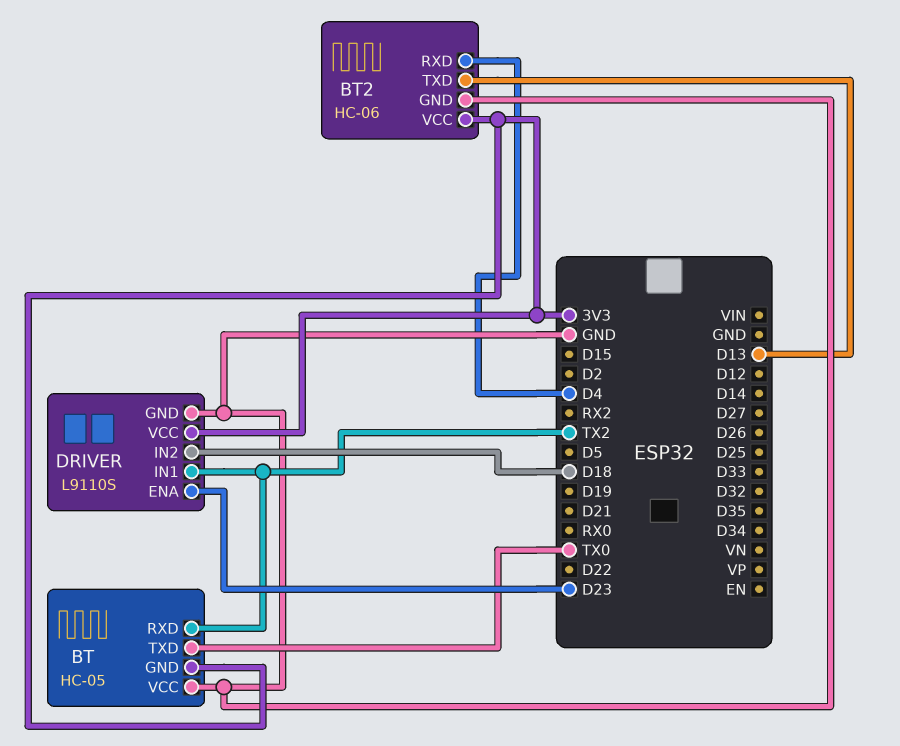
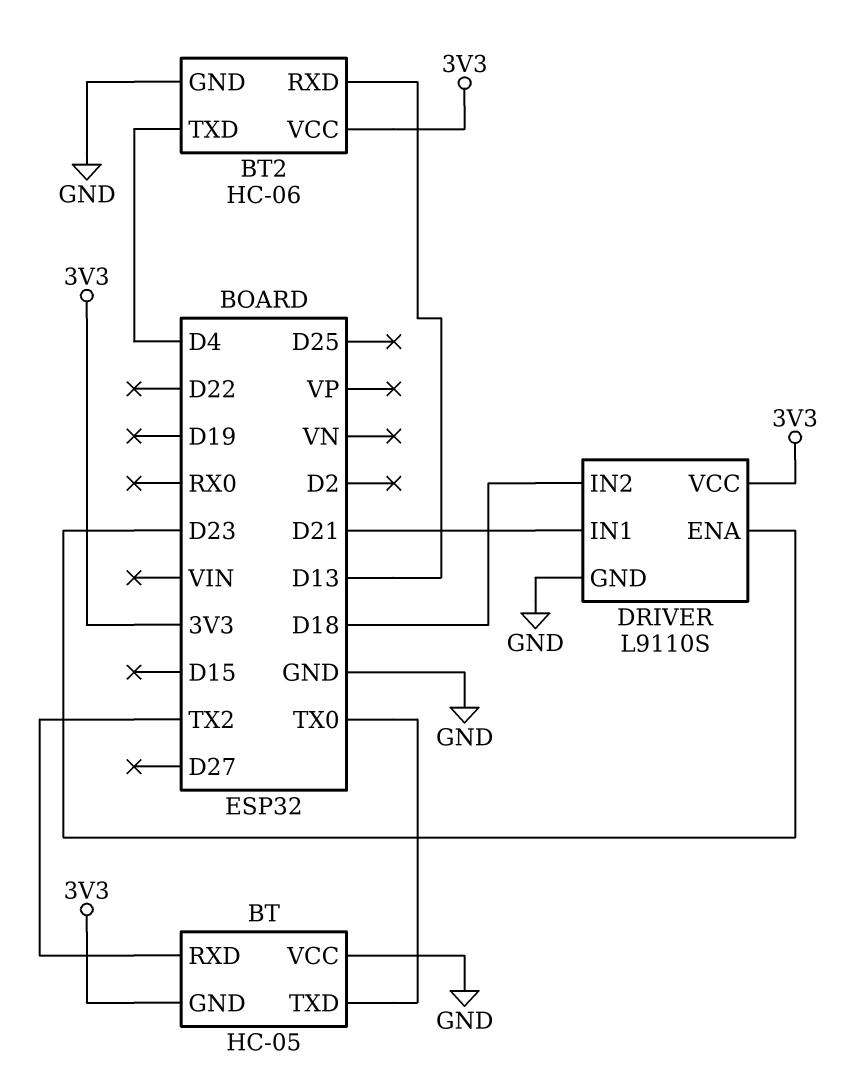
BT2 pin RXD: D4 -> D13
BT2 pin TXD: D13 -> D4
DRIVER pin IN1: TX2 -> D21

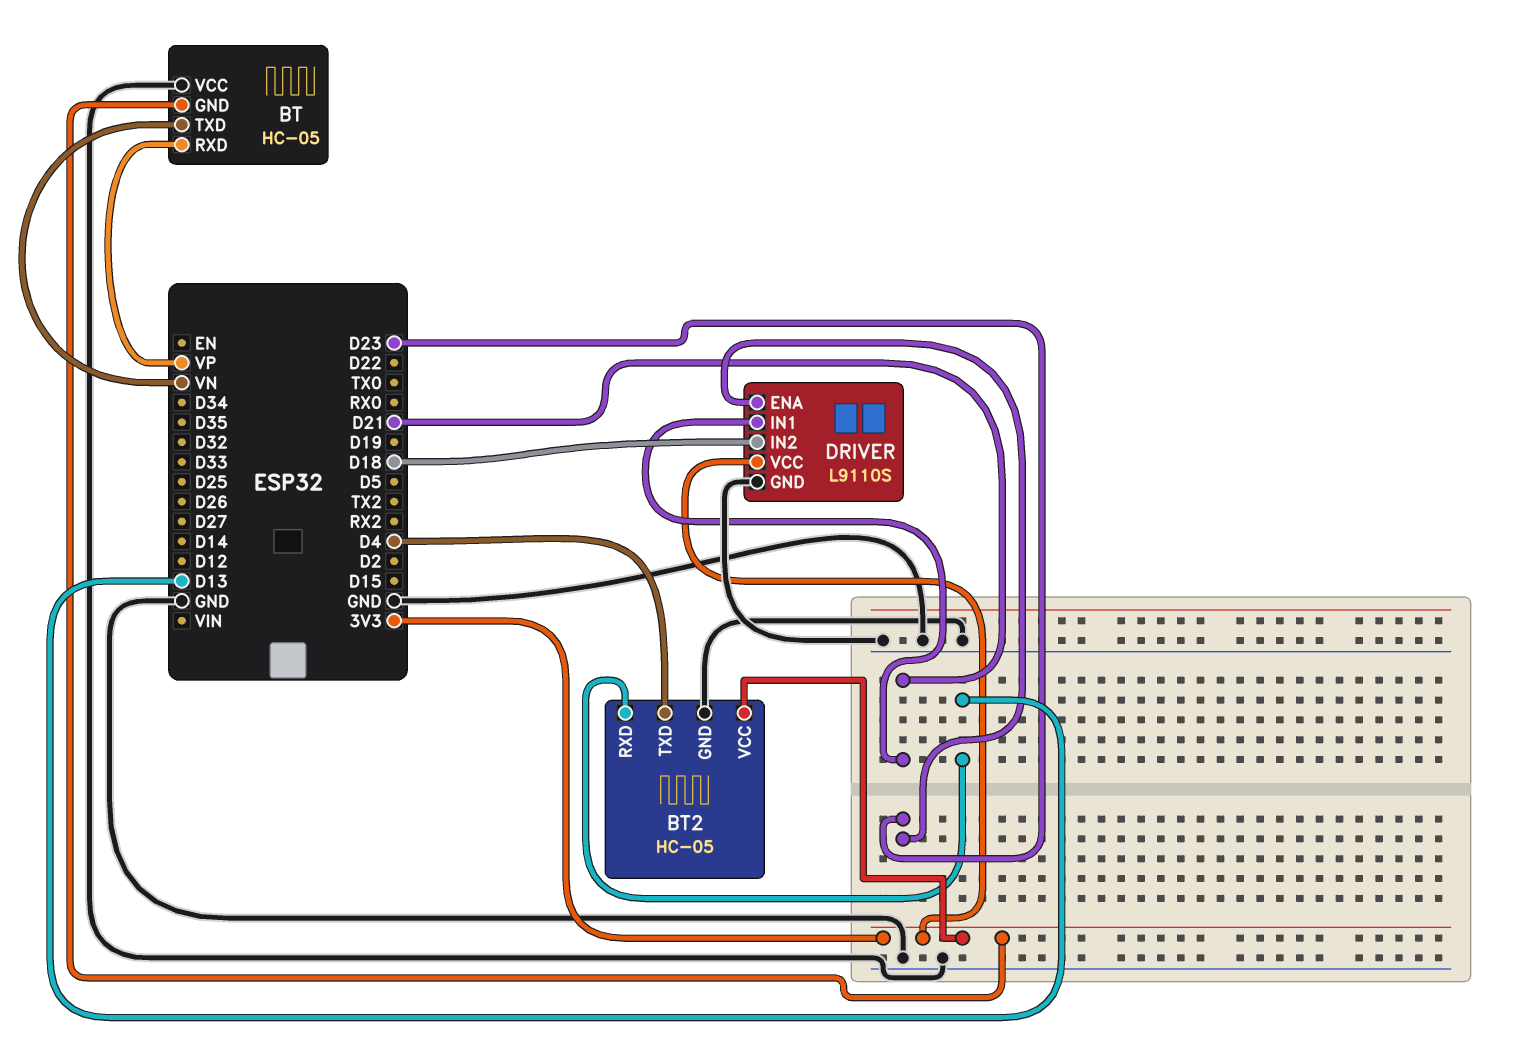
BT pin RXD: TX2 -> VP
BT pin TXD: TX0 -> VN
BT2: HC-06 -> HC-05

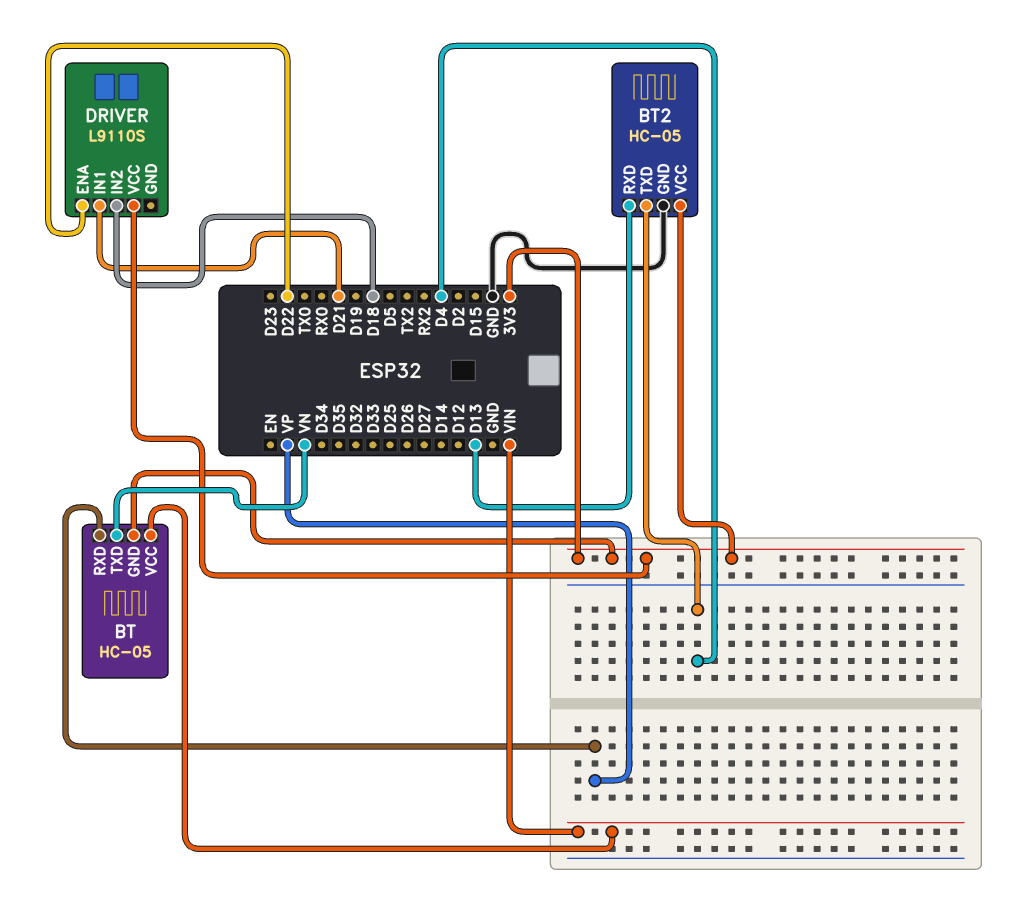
BT pin VCC: GND -> VIN
DRIVER pin ENA: D23 -> D22
DRIVER pin GND: GND -> none

